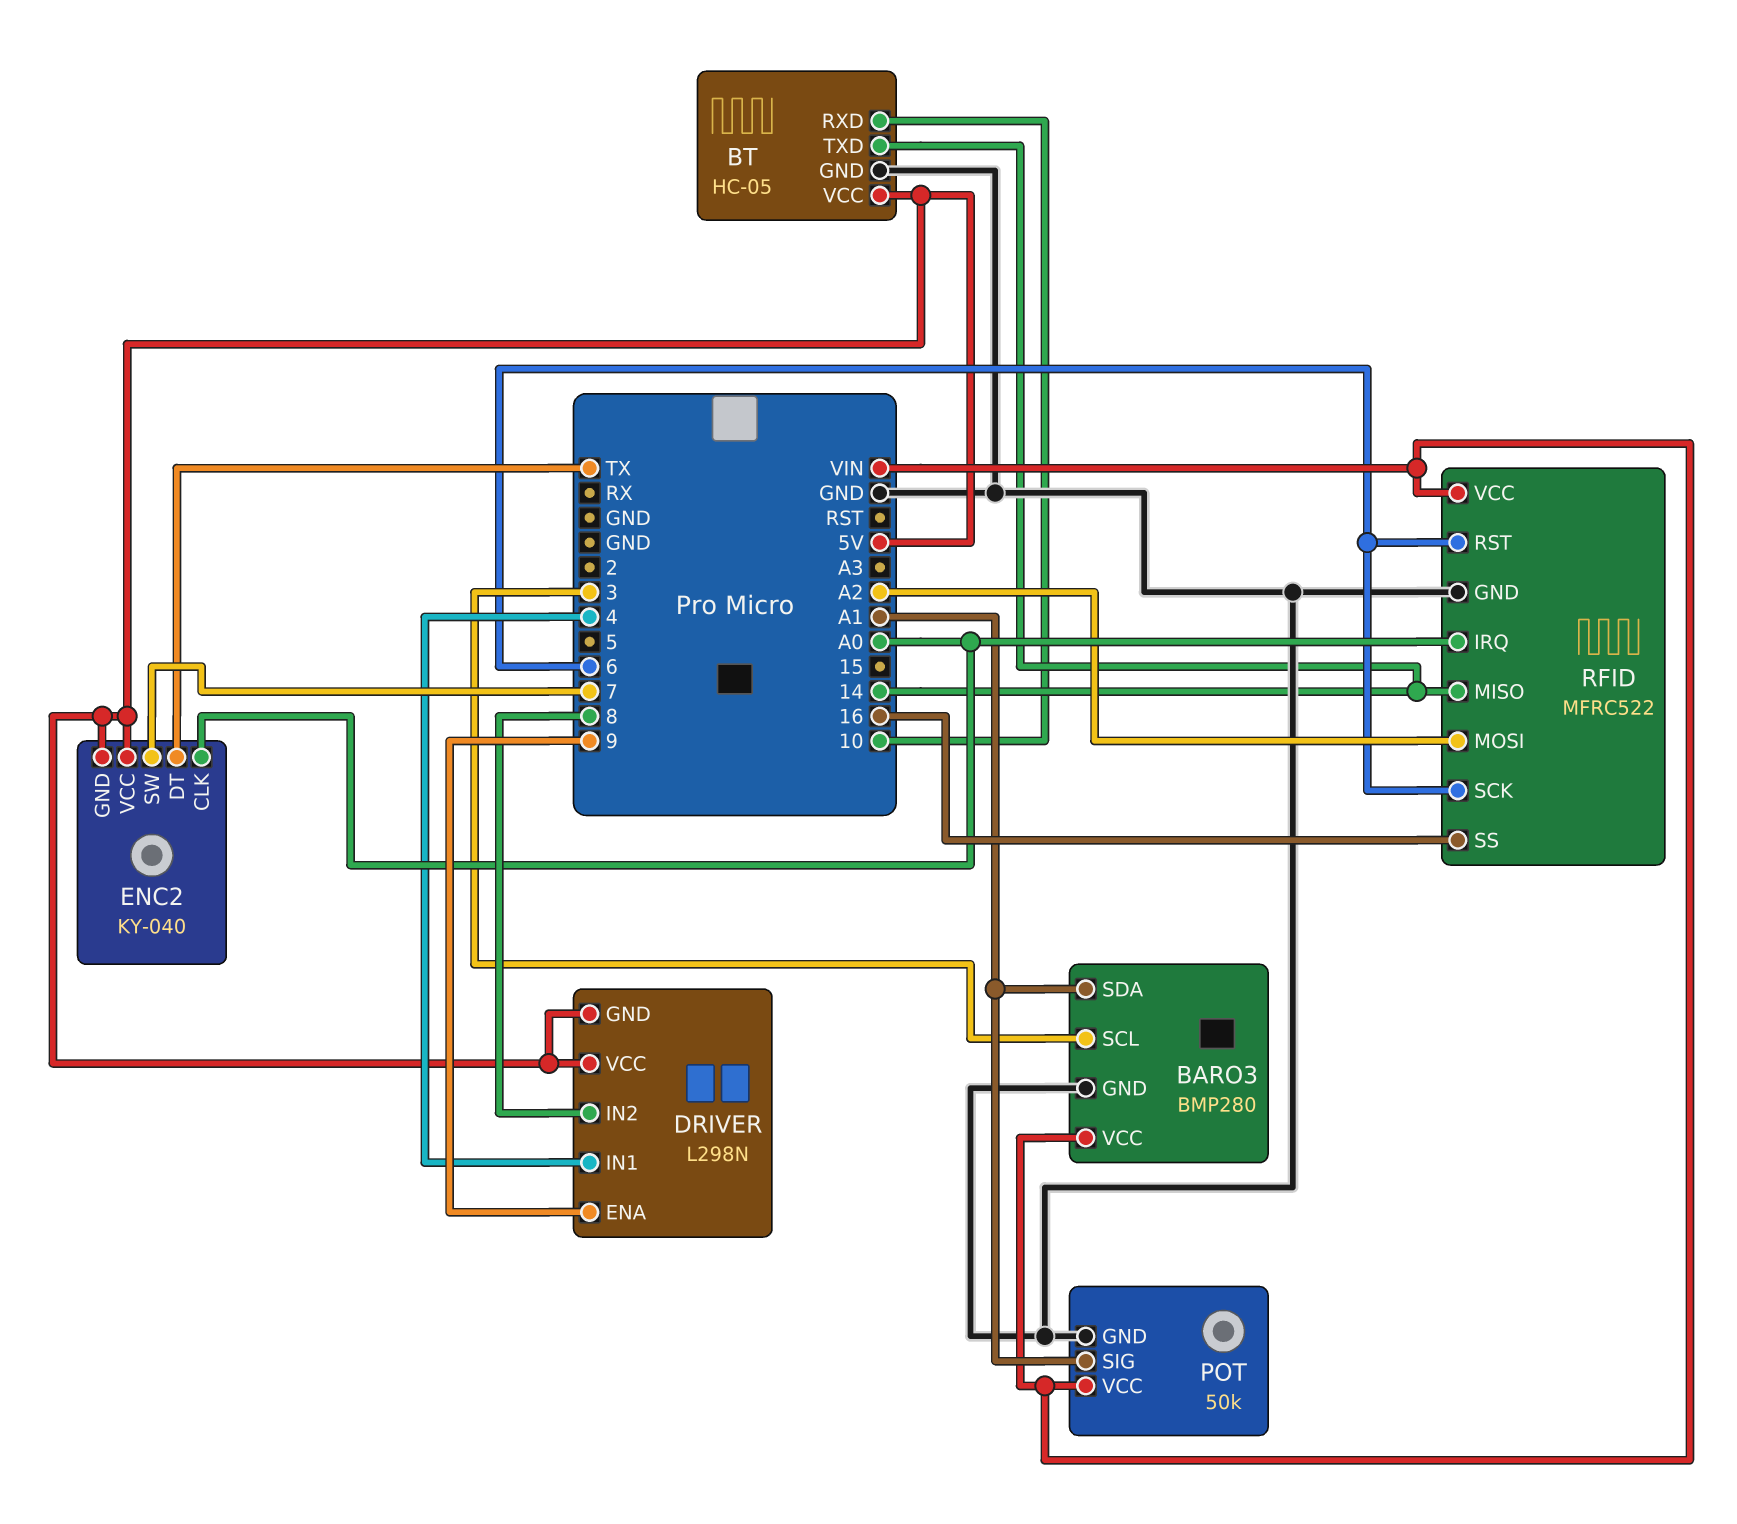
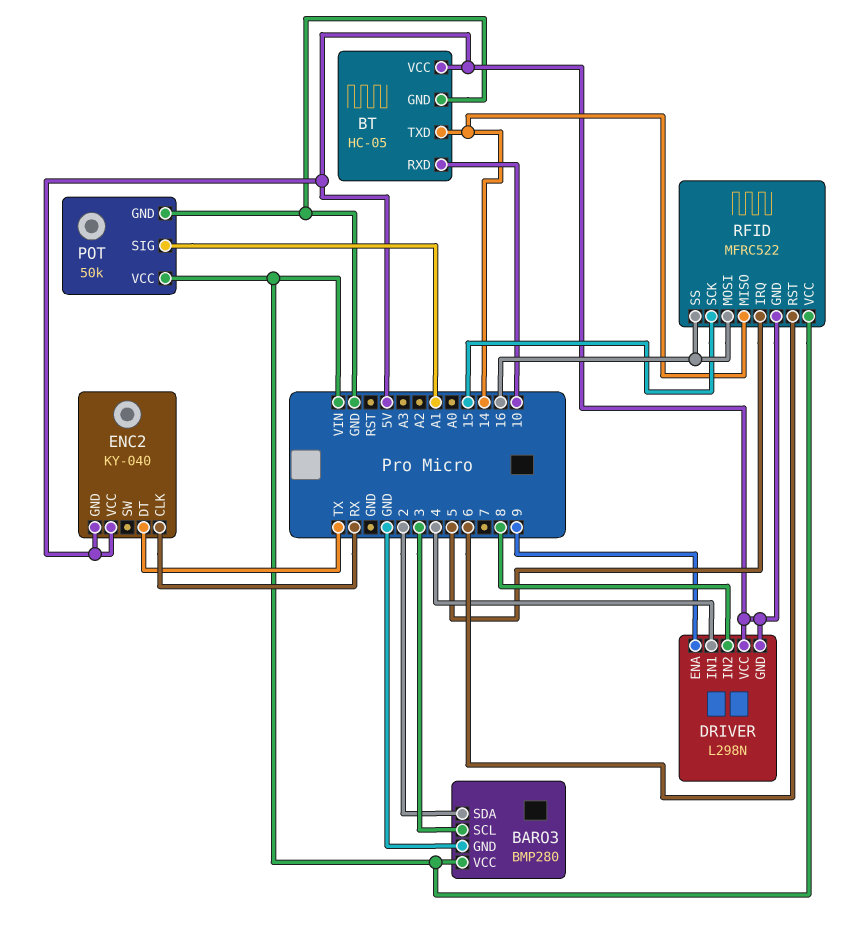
BARO3 pin SDA: A1 -> 2
ENC2 pin CLK: A0 -> RX
ENC2 pin SW: 7 -> none
RFID pin GND: GND -> 5V
RFID pin IRQ: A0 -> 5
RFID pin MOSI: A2 -> 16
RFID pin SCK: 6 -> 15

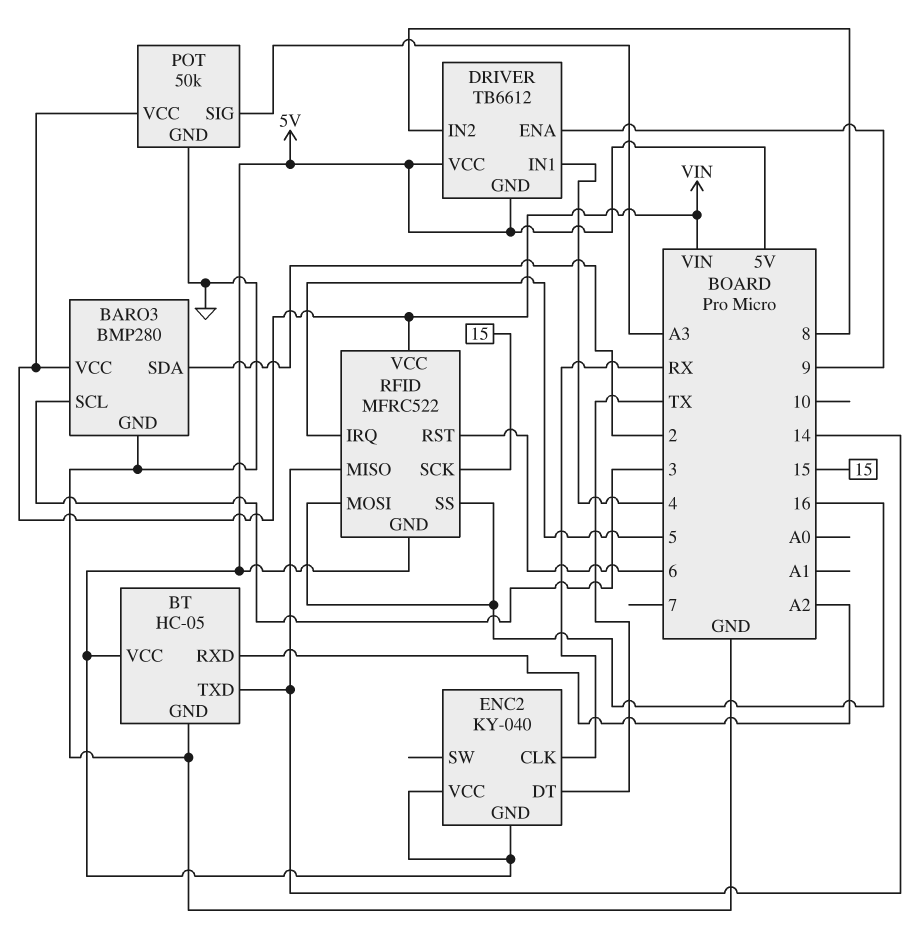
BT pin RXD: 10 -> A2
DRIVER: L298N -> TB6612
POT pin SIG: A1 -> A3

